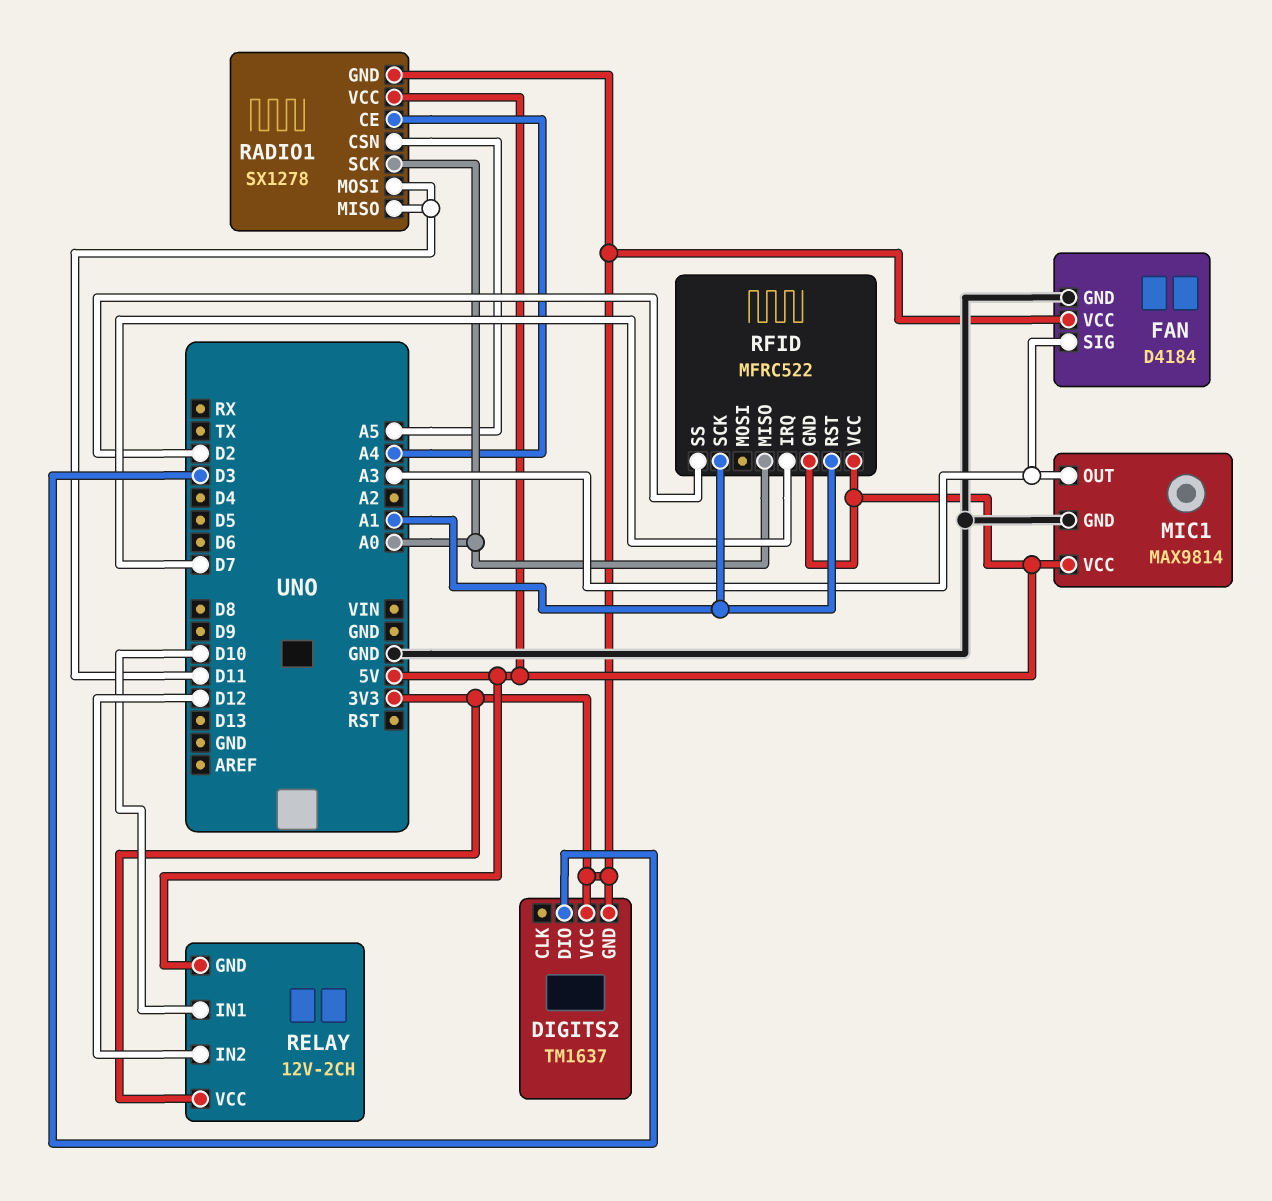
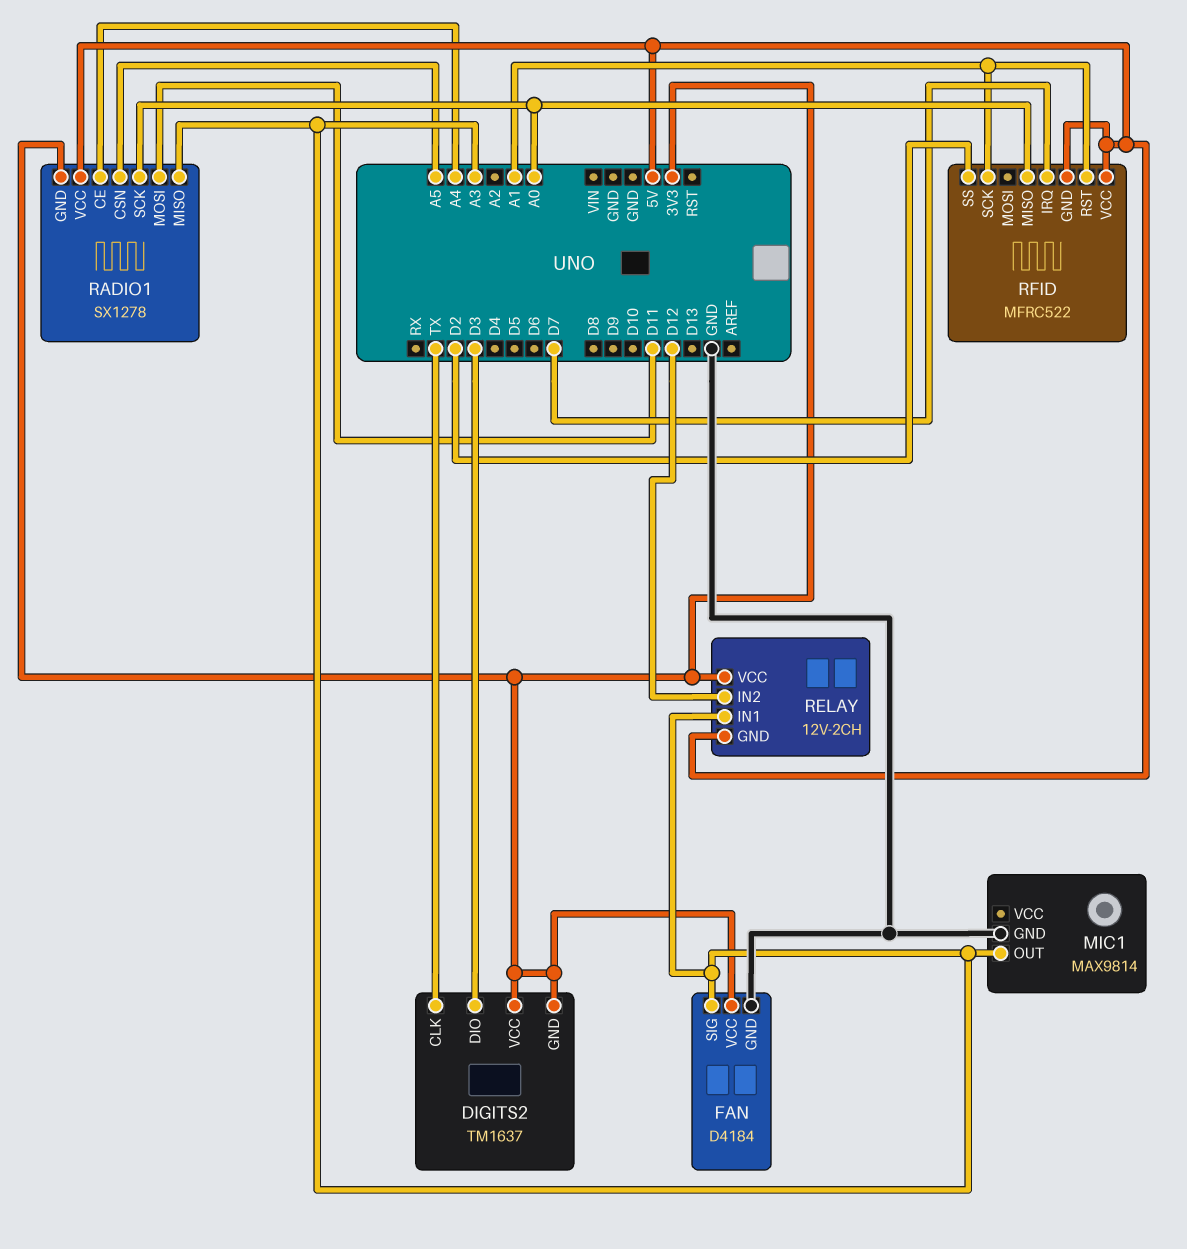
DIGITS2 pin CLK: none -> TX
MIC1 pin VCC: 5V -> none
RADIO1 pin MISO: D11 -> A3
RELAY pin IN1: D10 -> A3

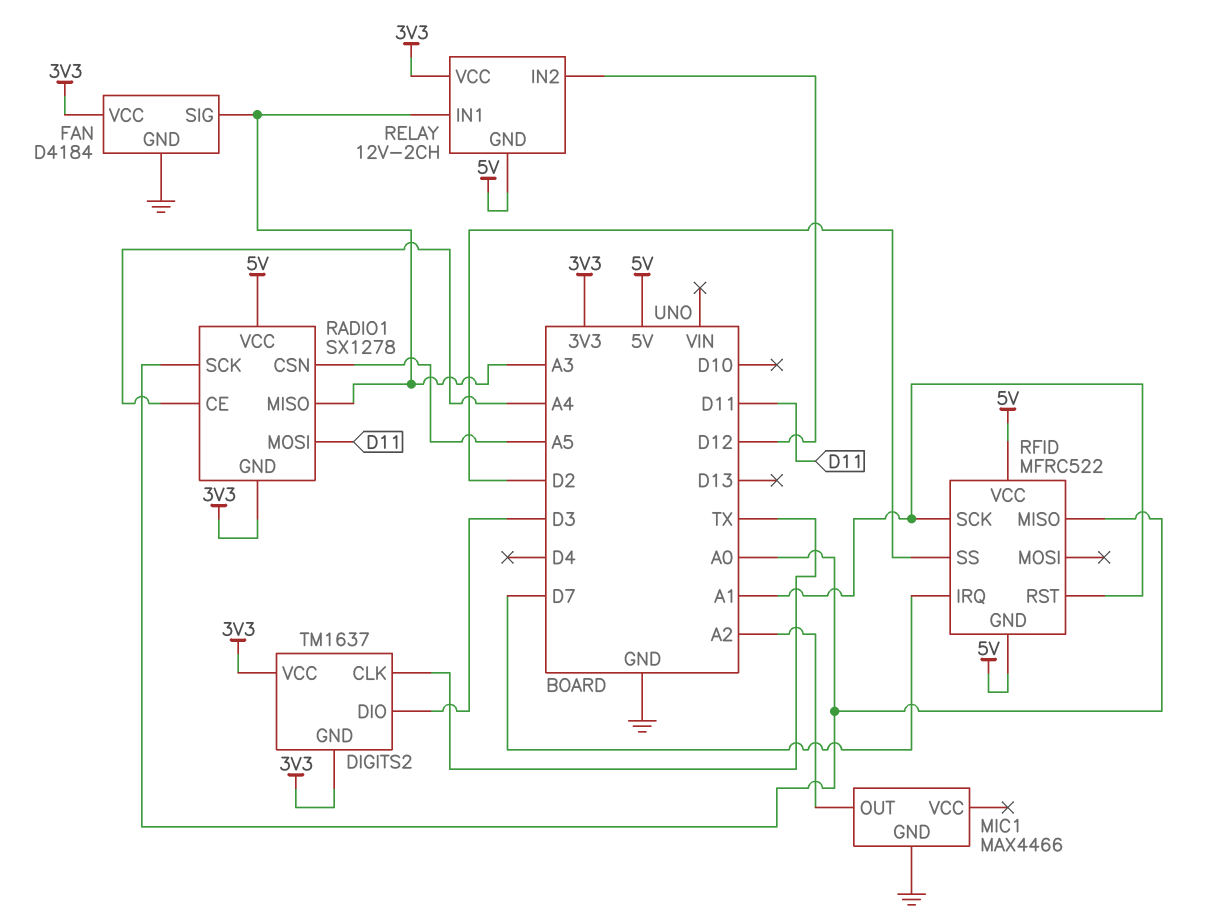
MIC1: MAX9814 -> MAX4466
MIC1 pin OUT: A3 -> A2

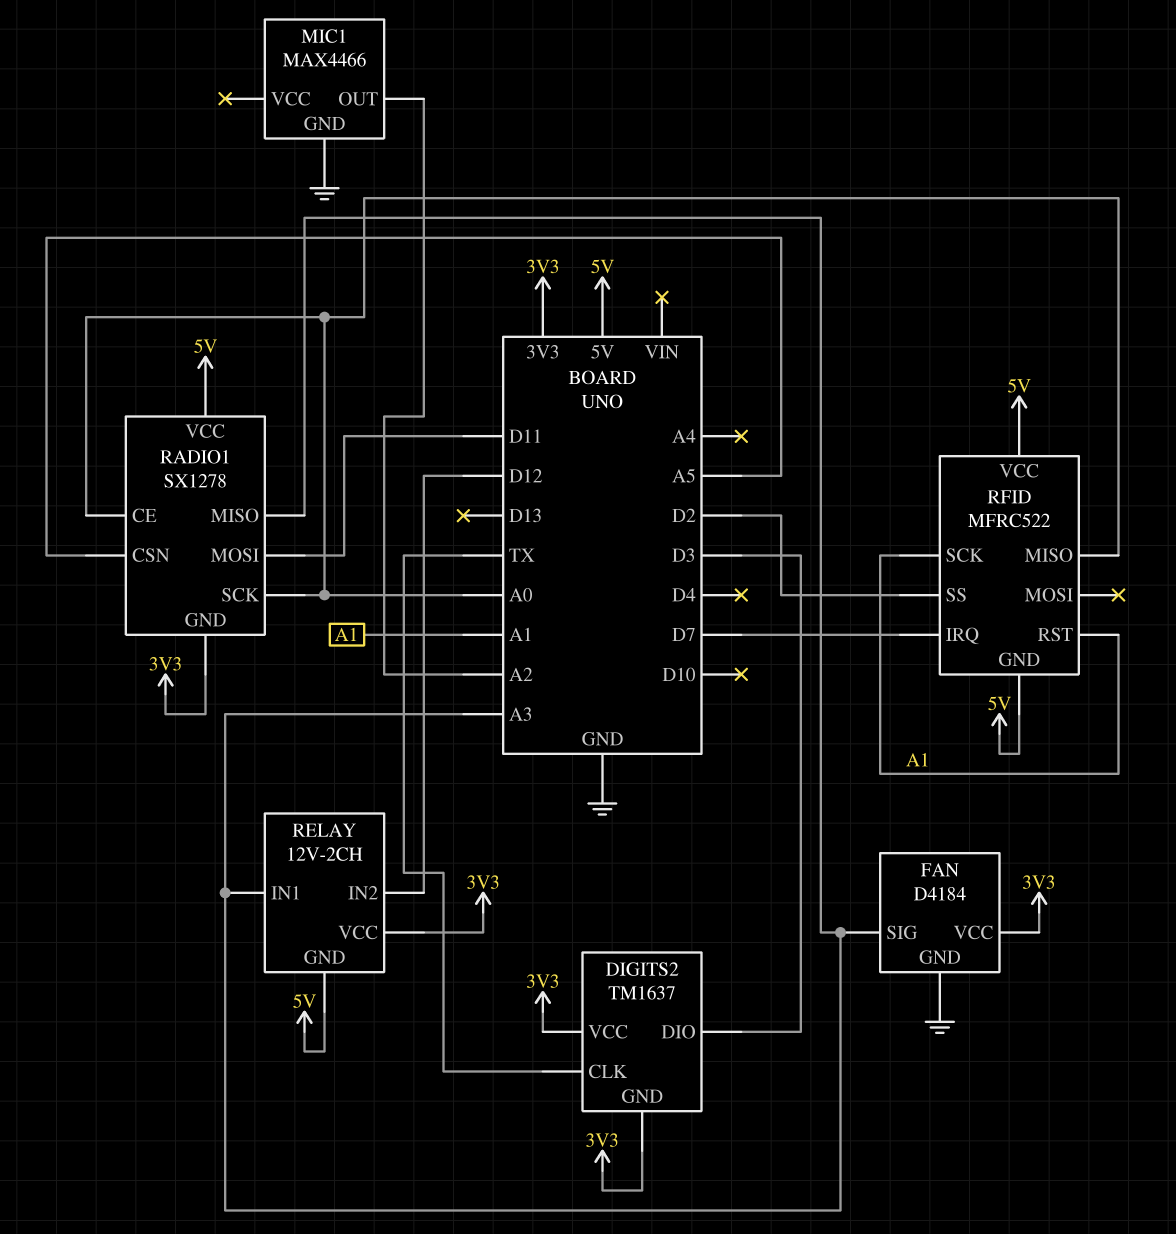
RADIO1 pin CE: A4 -> A0

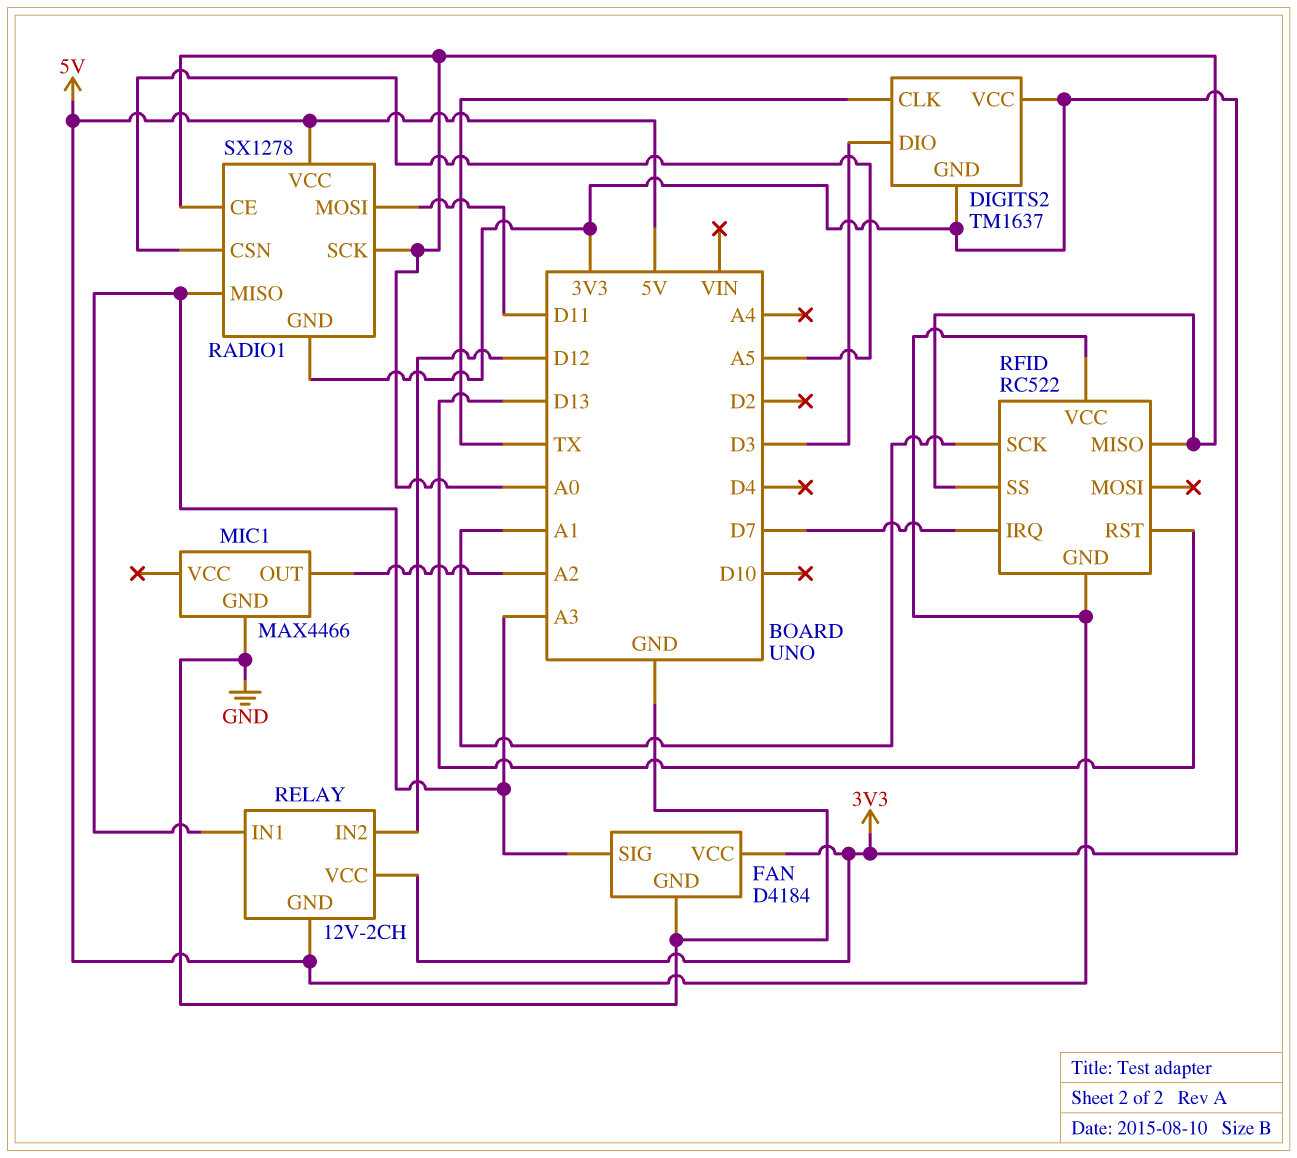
RFID: MFRC522 -> RC522
RFID pin RST: A1 -> D13
RFID pin SS: D2 -> A0

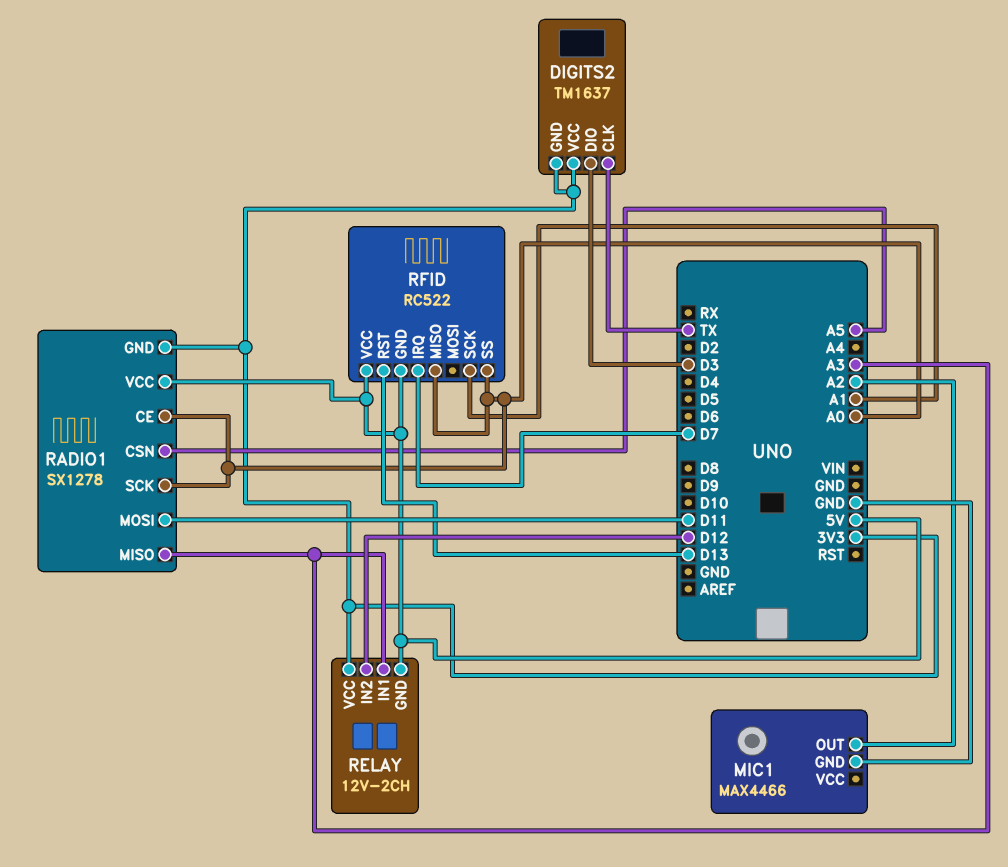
FAN: D4184 -> none
FAN pin GND: GND -> none
FAN pin SIG: A3 -> none
FAN pin VCC: 3V3 -> none

